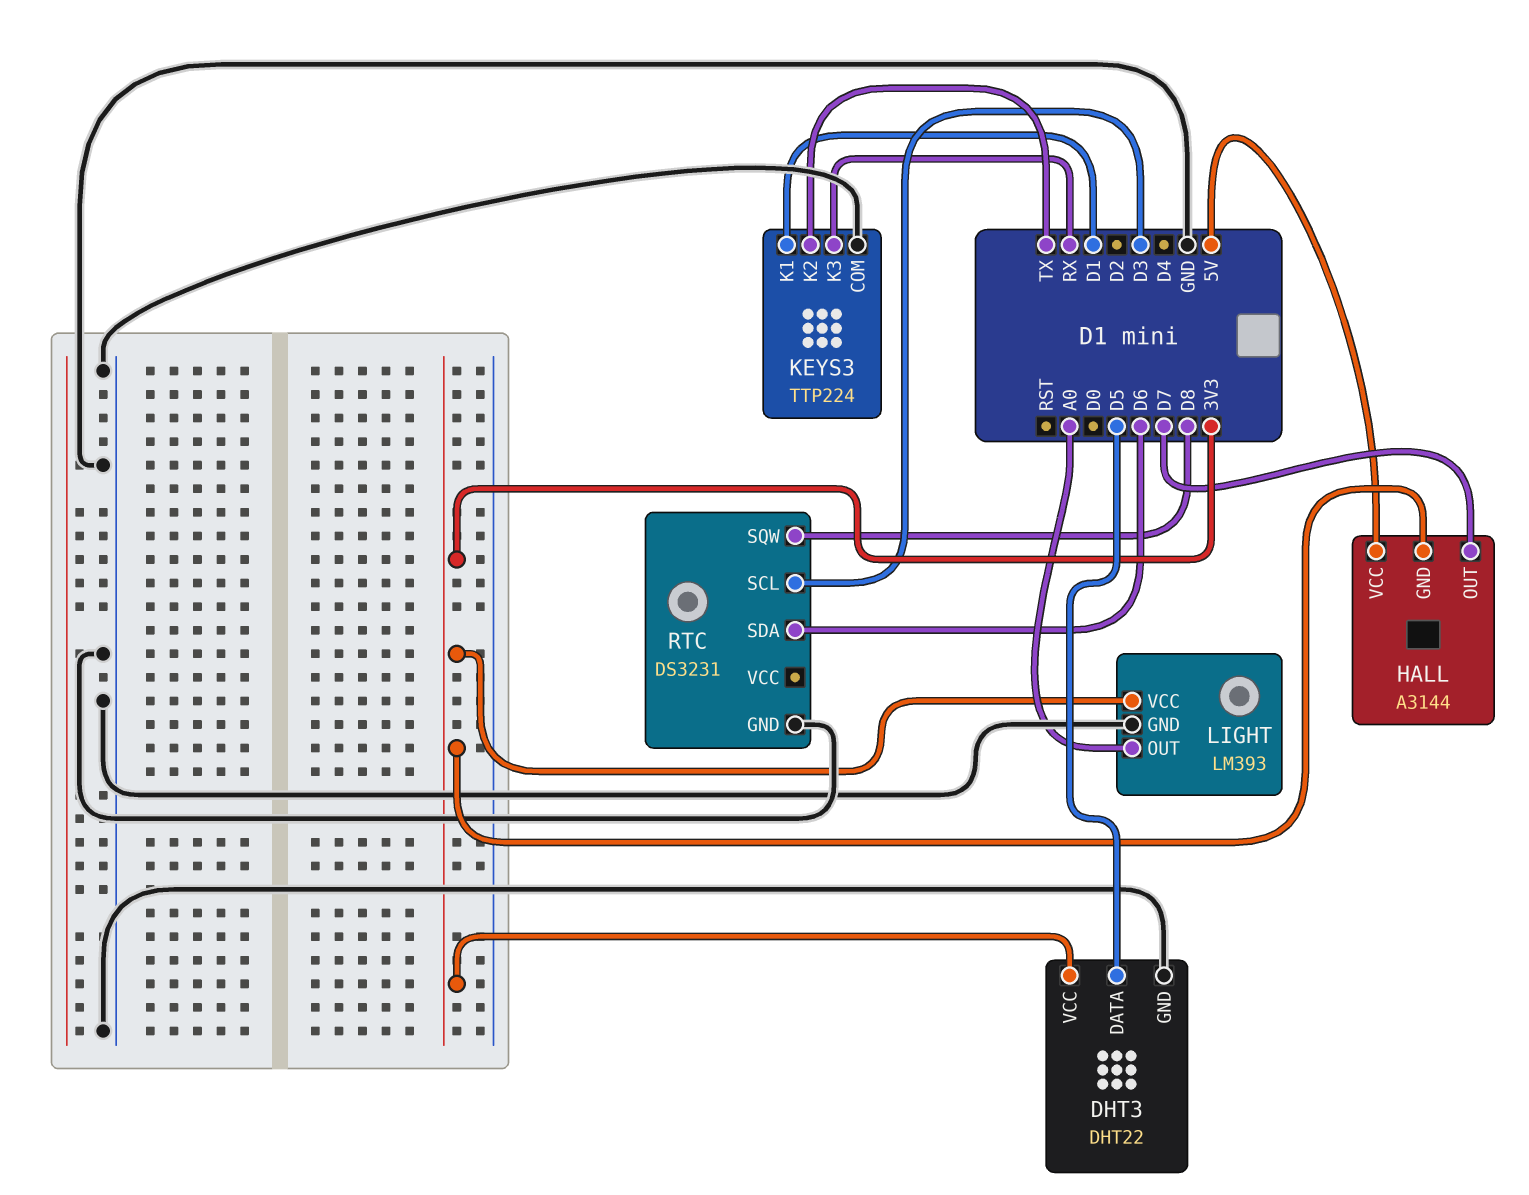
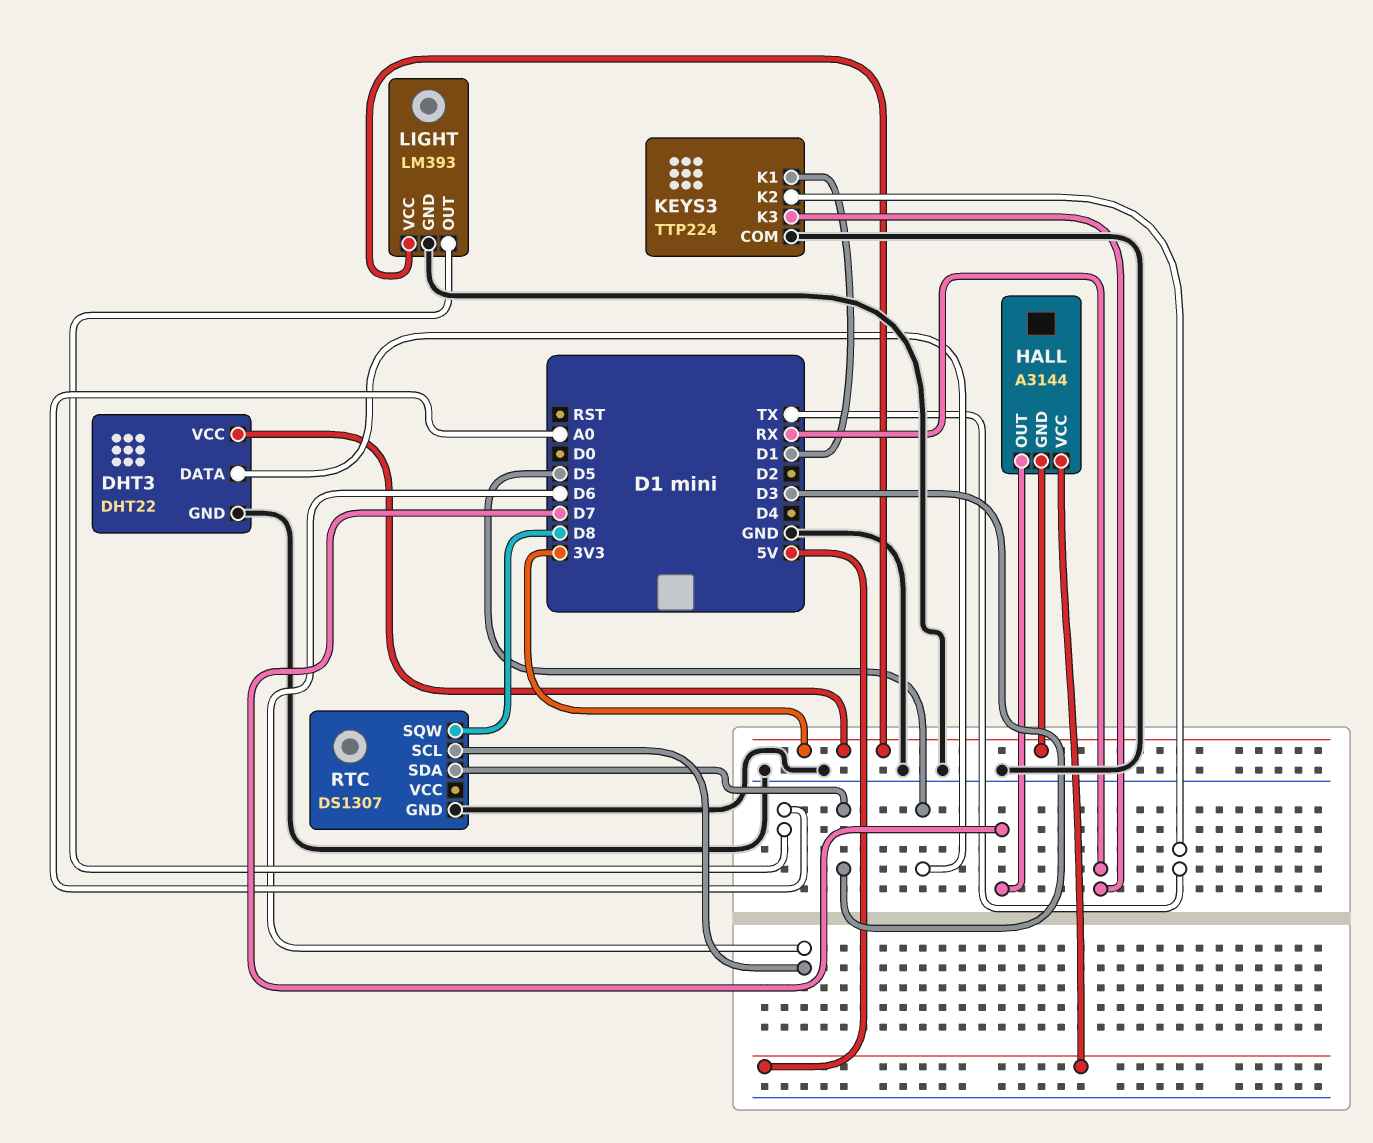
RTC: DS3231 -> DS1307
RTC pin SCL: D3 -> D6
RTC pin SDA: D6 -> D3

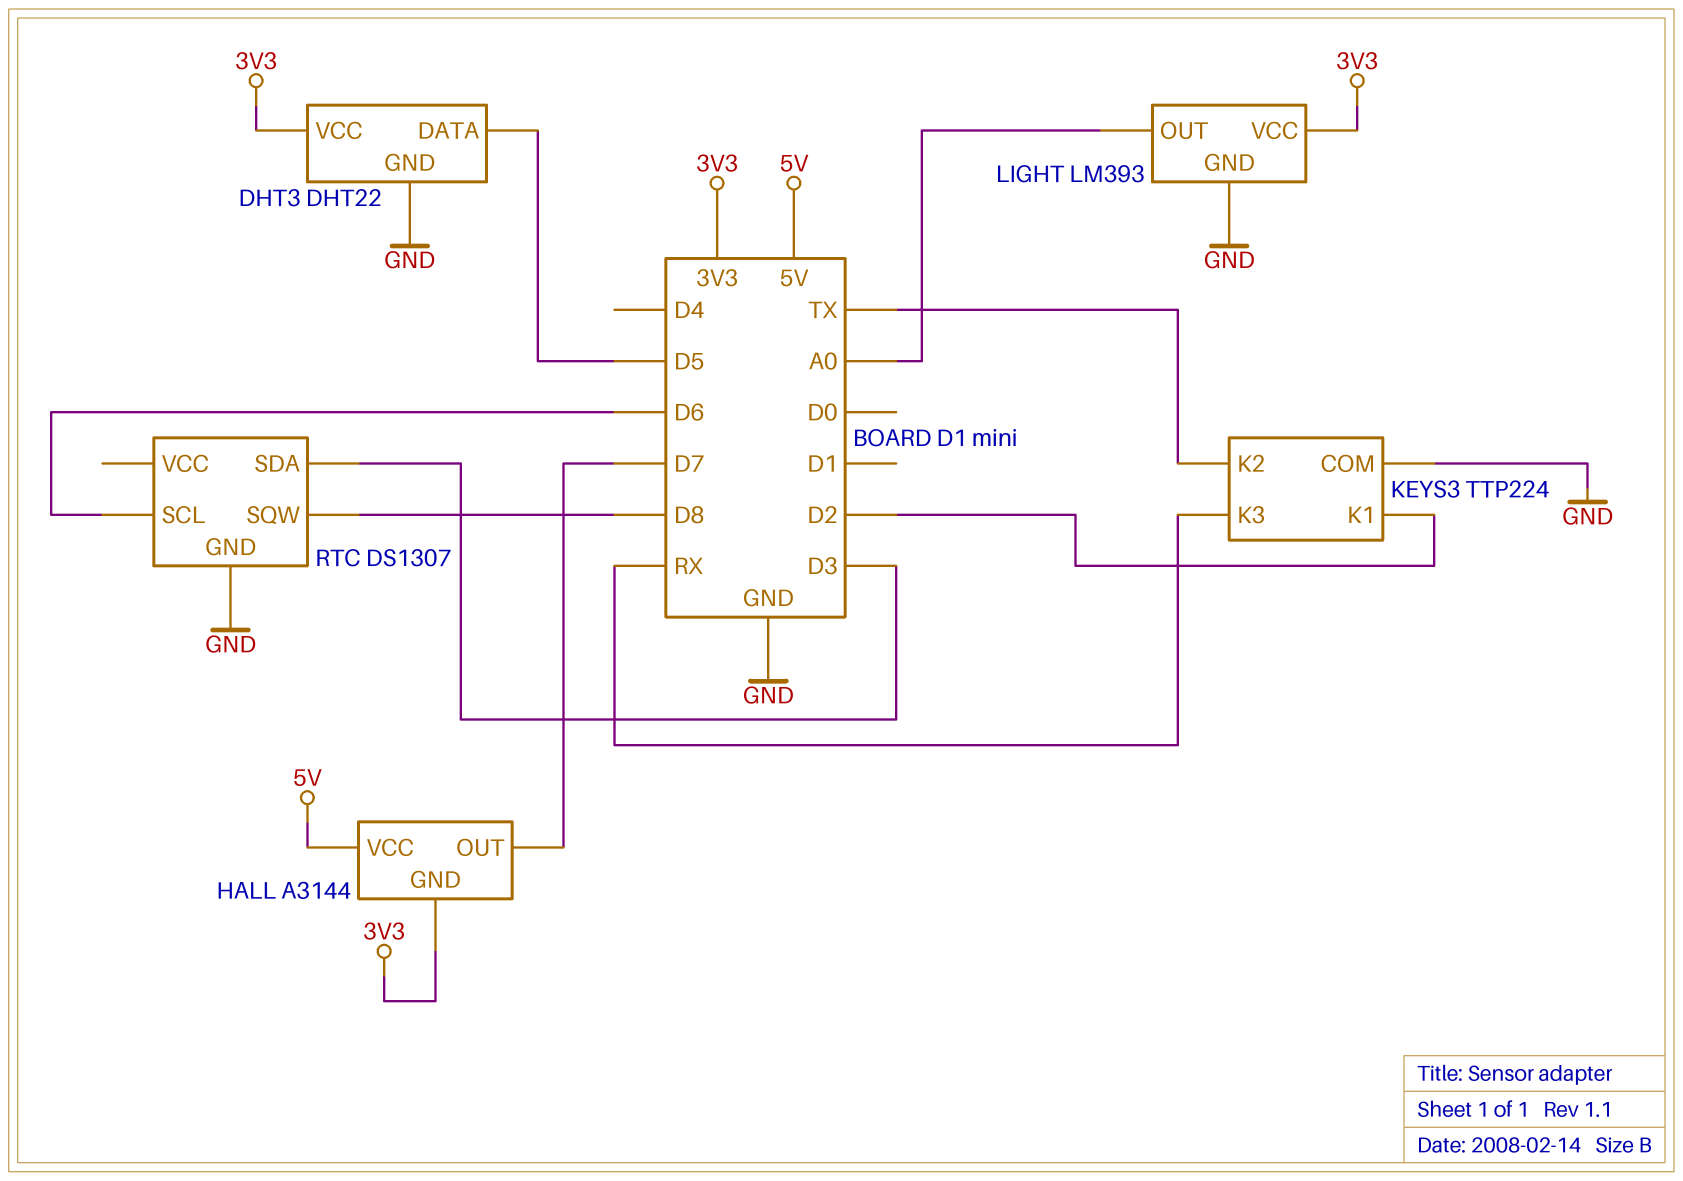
KEYS3 pin K1: D1 -> D2

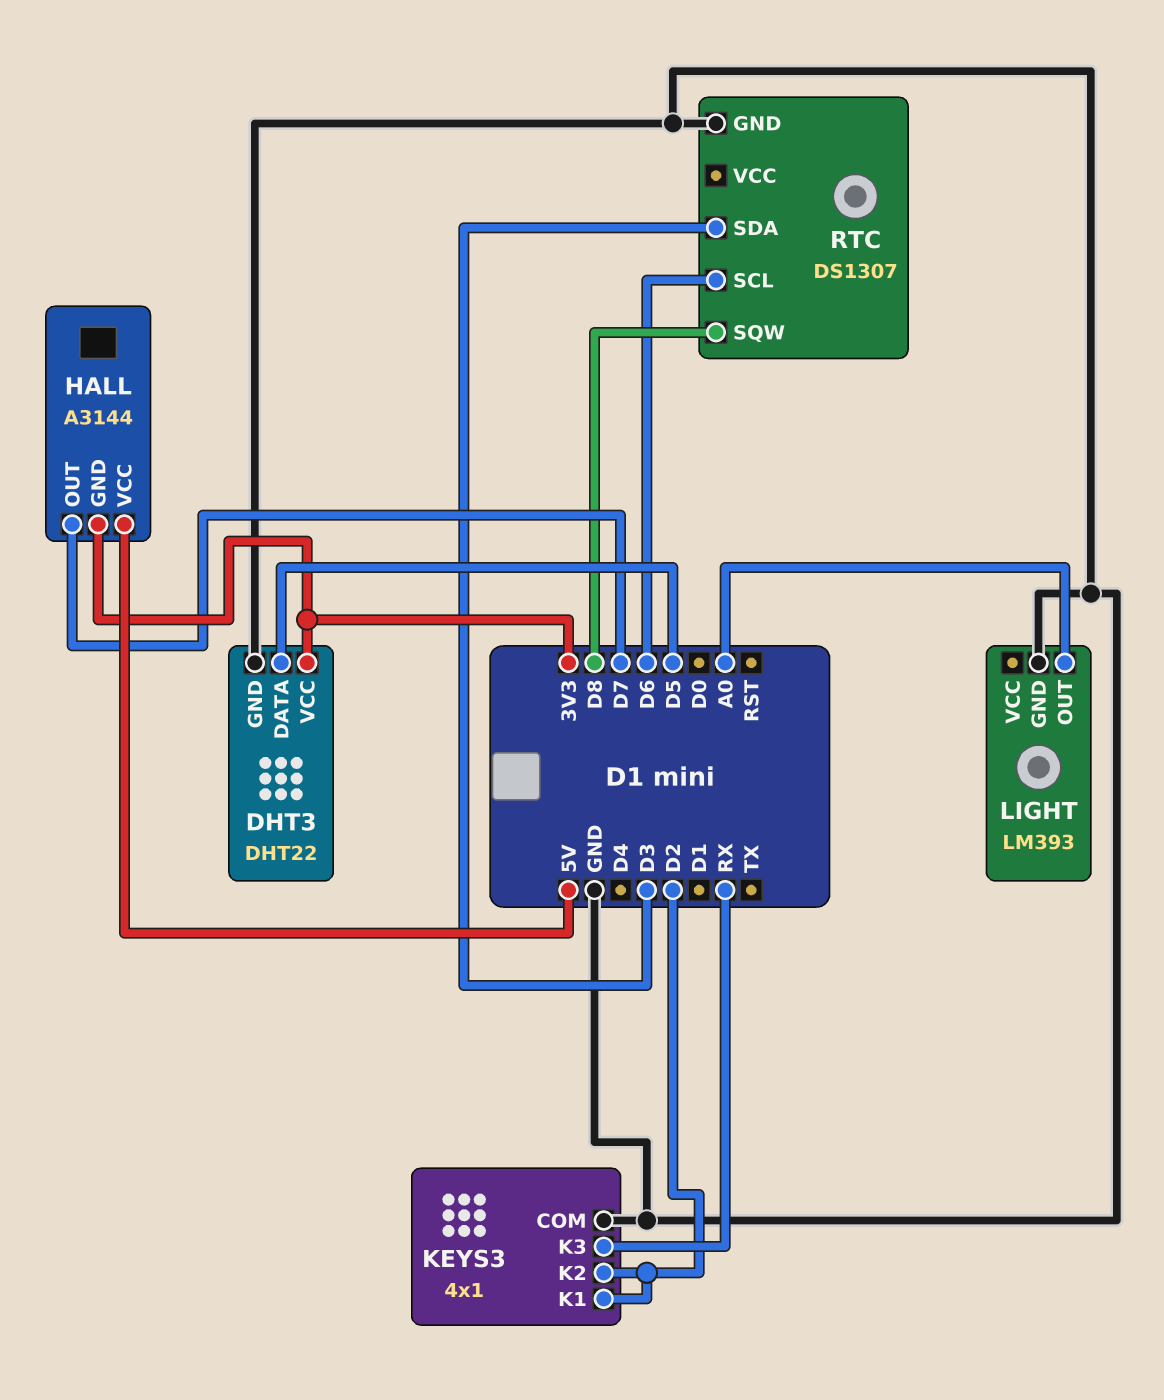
KEYS3: TTP224 -> 4x1
KEYS3 pin K2: TX -> D2
LIGHT pin VCC: 3V3 -> none

